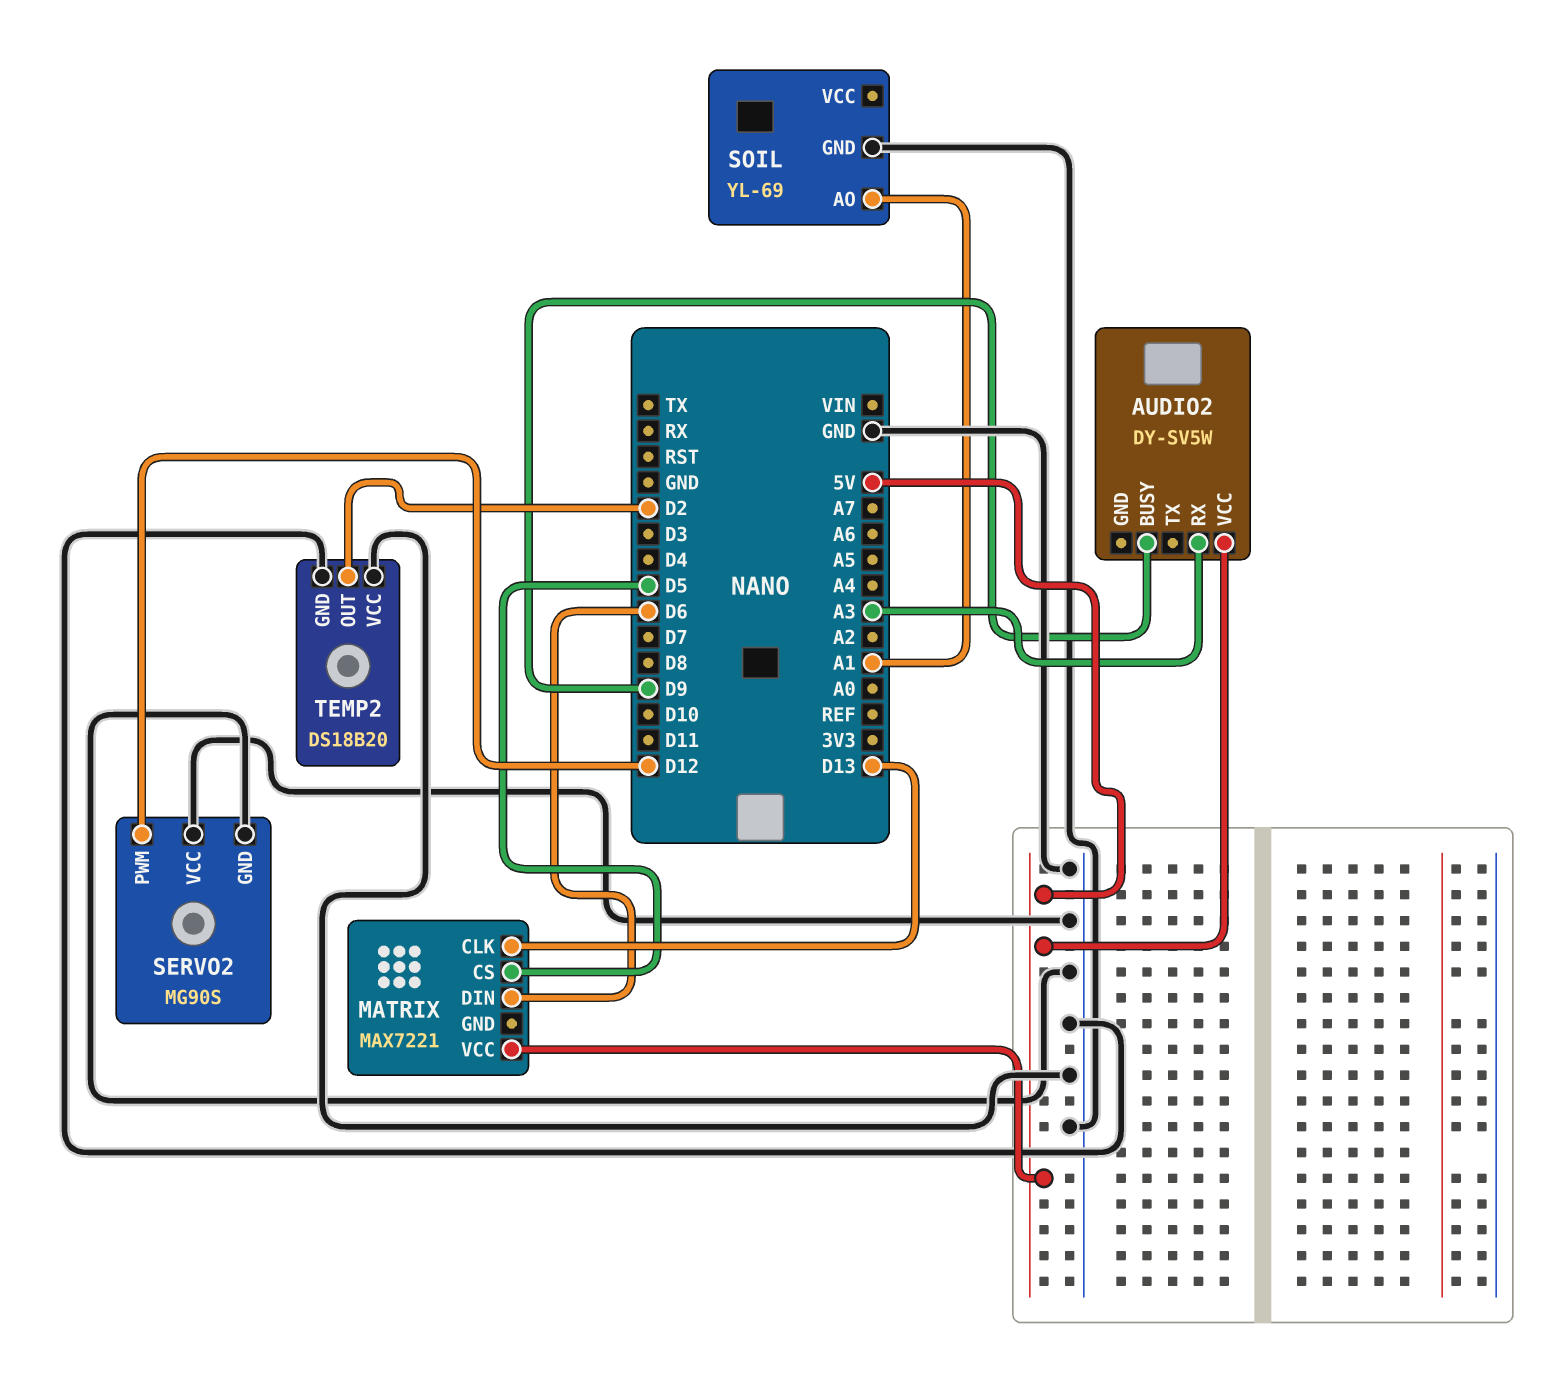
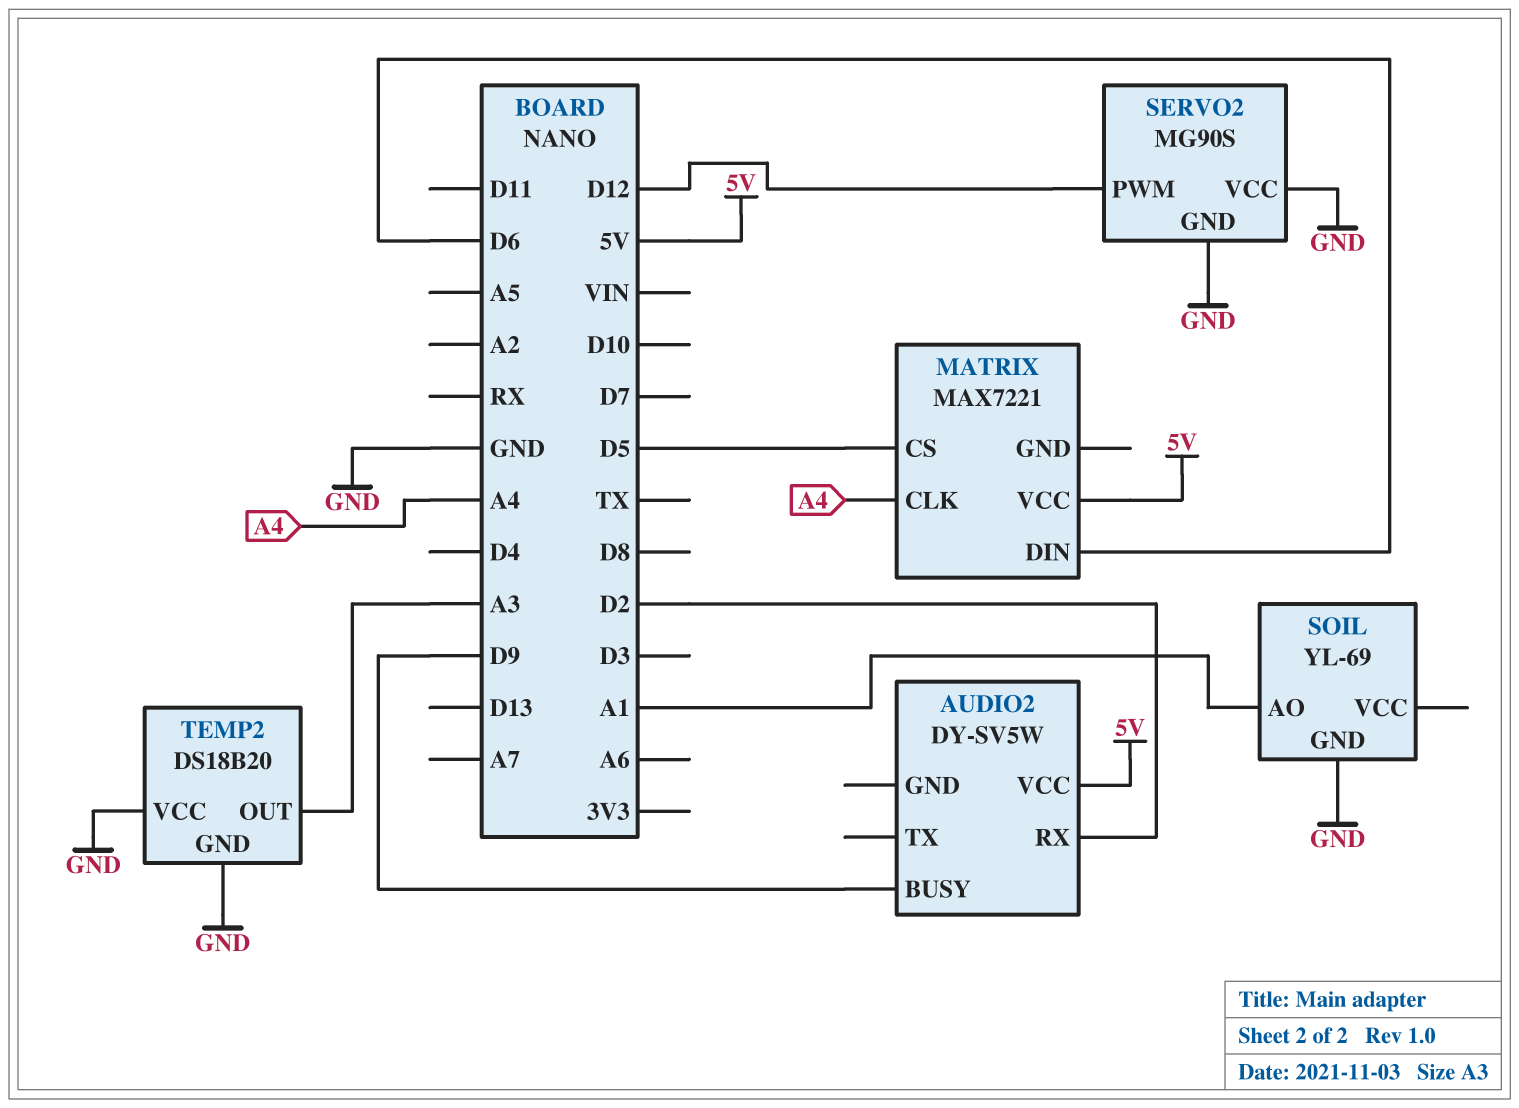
AUDIO2 pin RX: A3 -> D2
MATRIX pin CLK: D13 -> A4
TEMP2 pin OUT: D2 -> A3

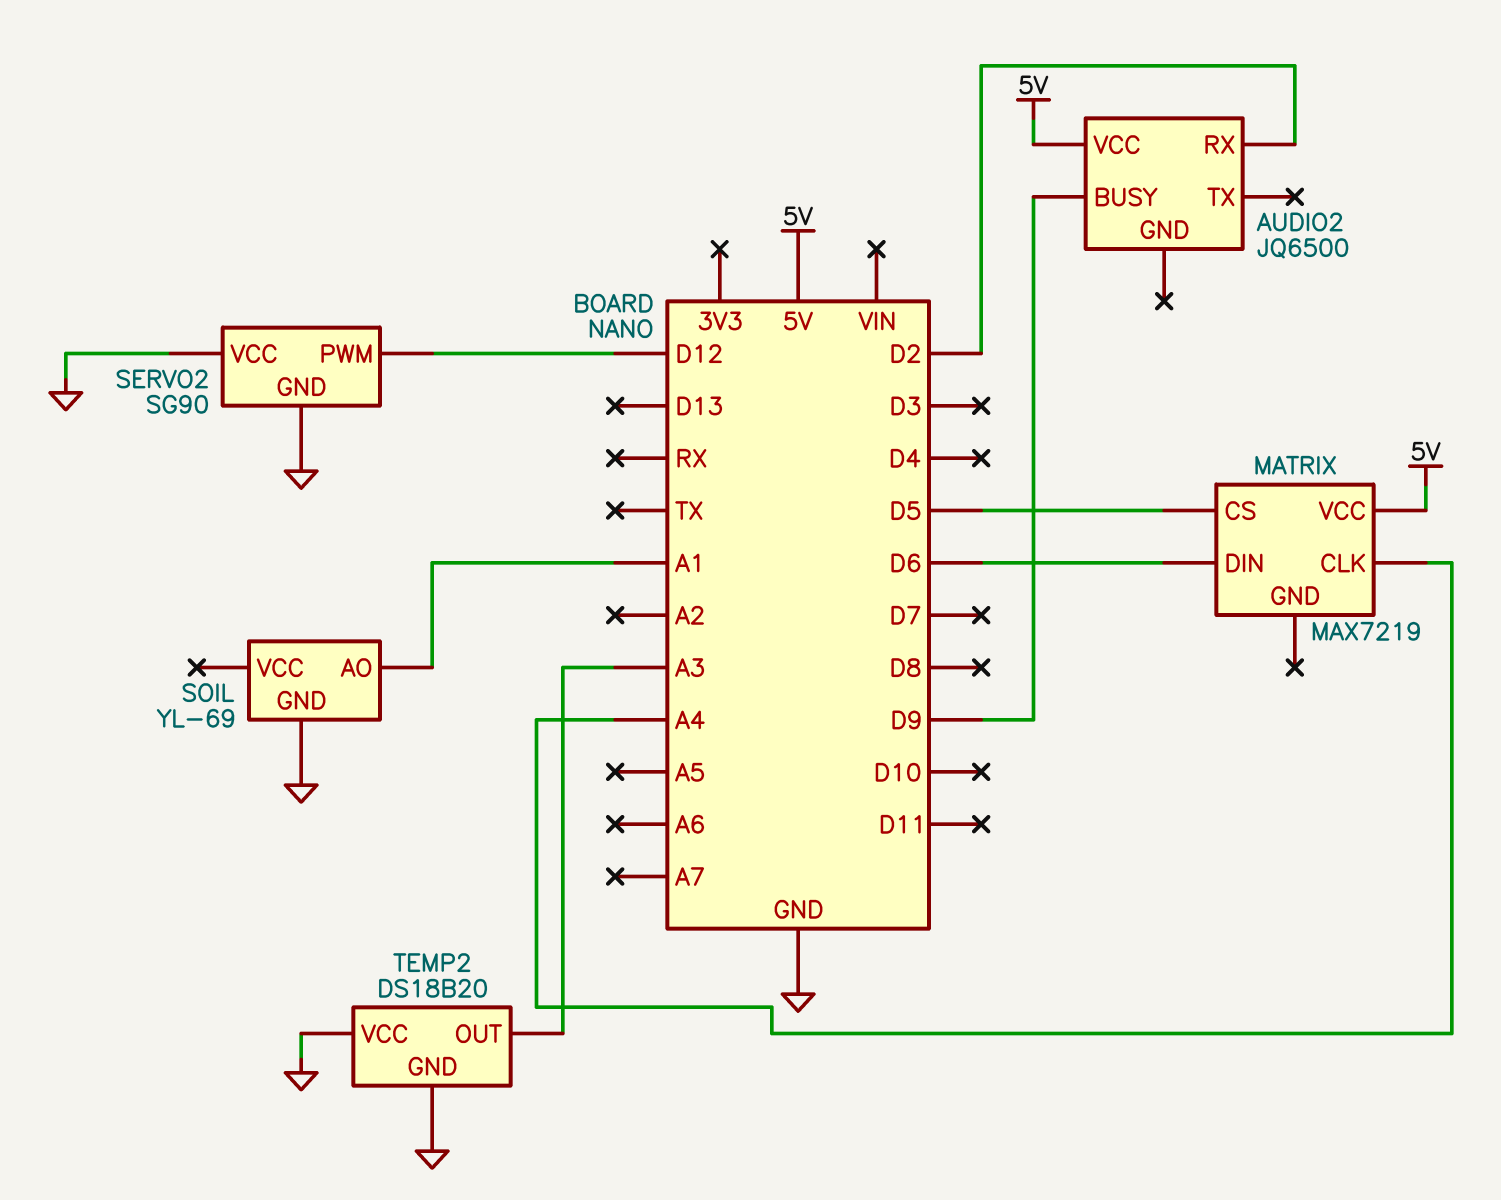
AUDIO2: DY-SV5W -> JQ6500
MATRIX: MAX7221 -> MAX7219
SERVO2: MG90S -> SG90

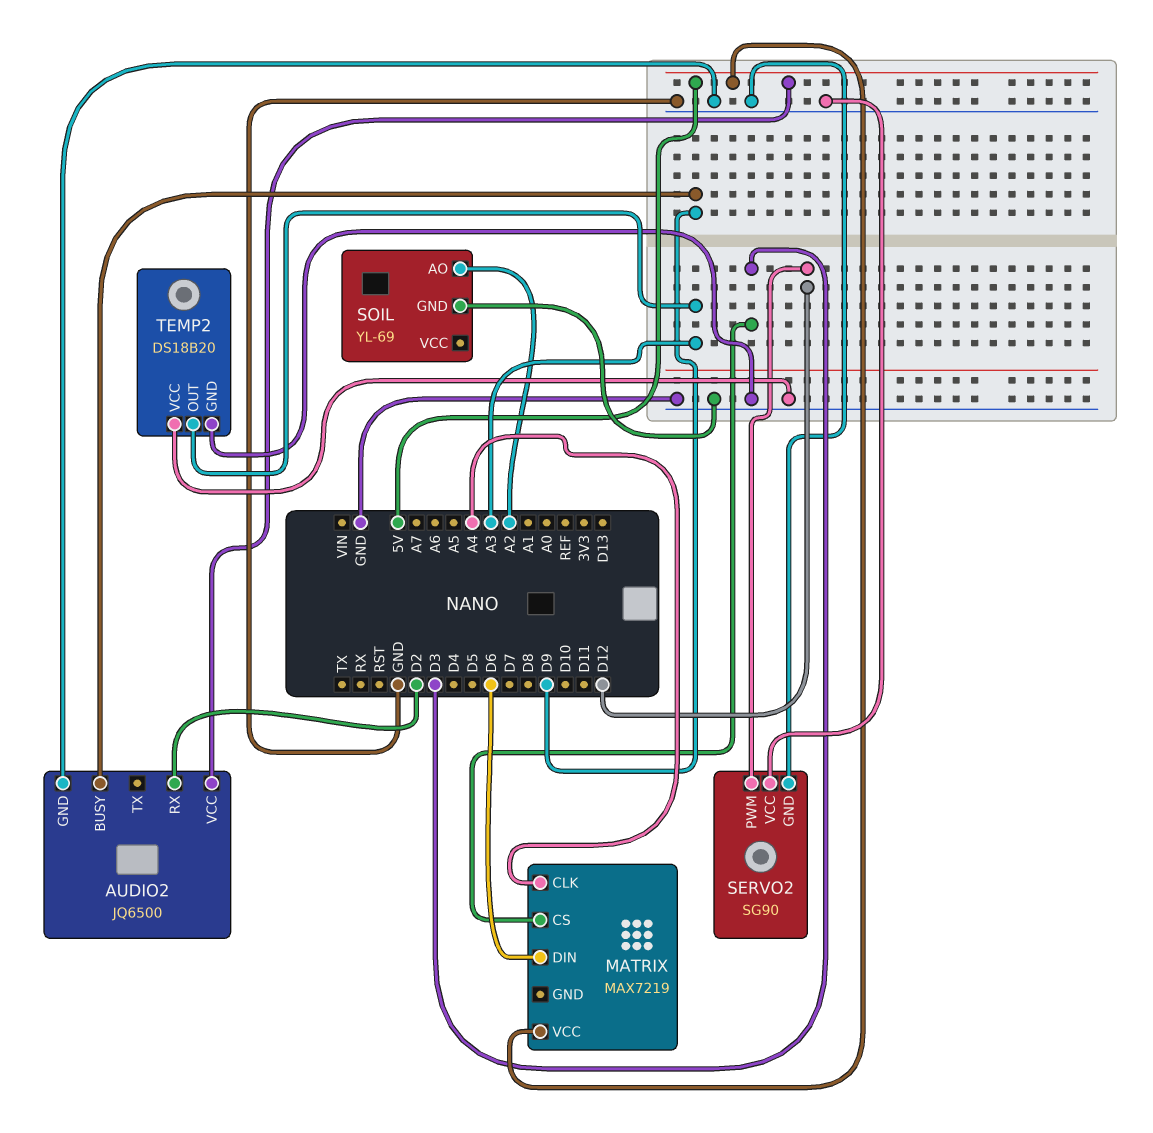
AUDIO2 pin GND: none -> GND
MATRIX pin CS: D5 -> D3
SOIL pin AO: A1 -> A2

